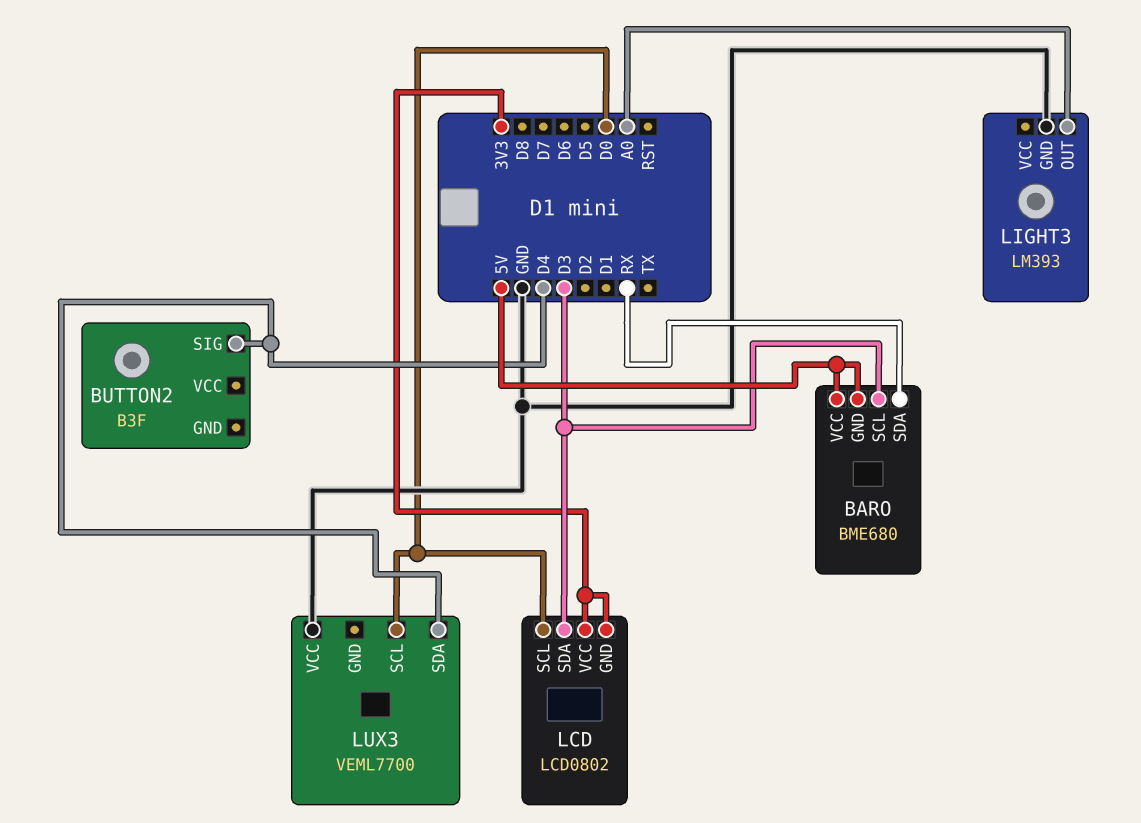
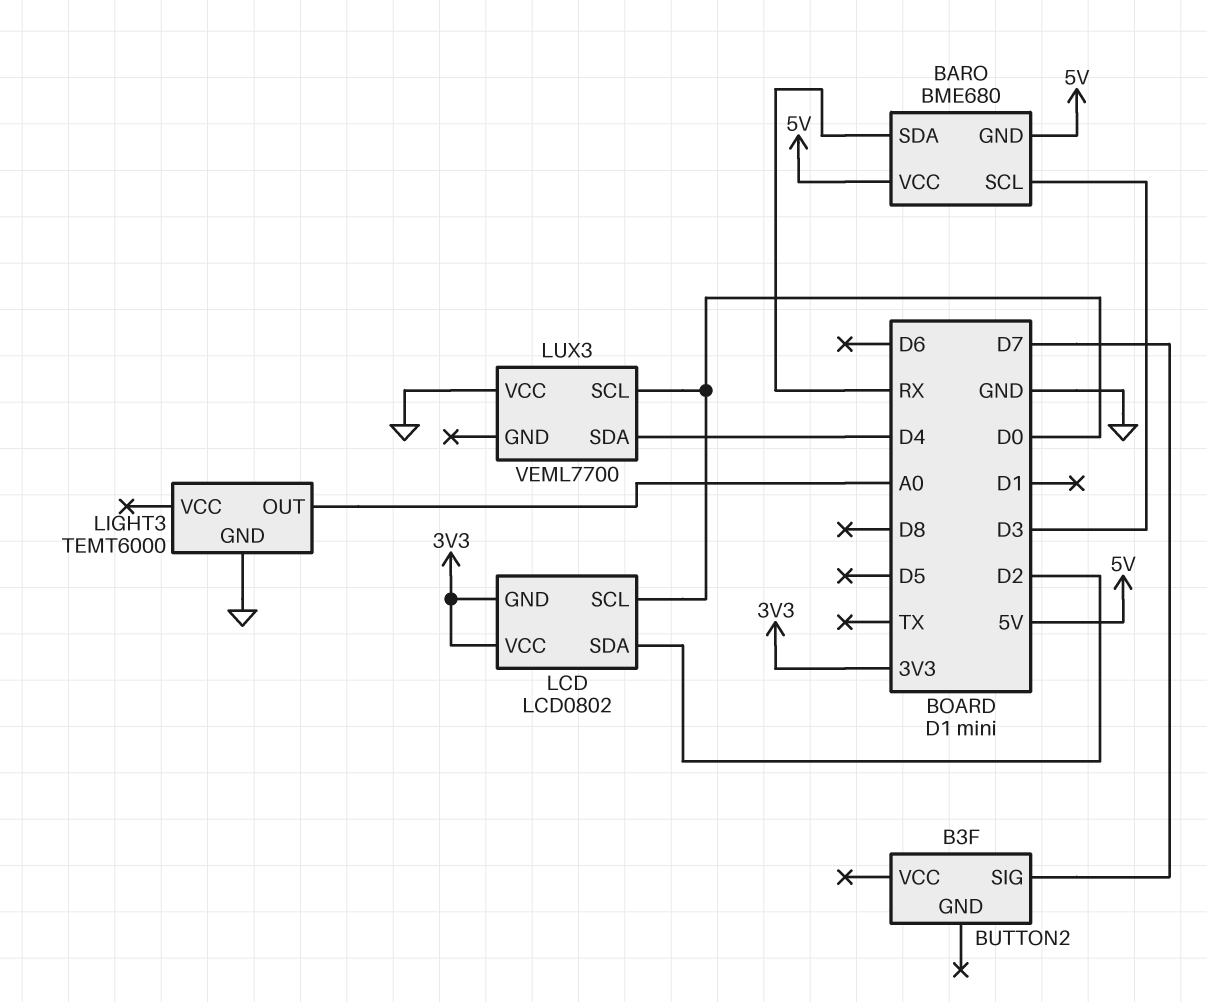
BUTTON2 pin SIG: D4 -> D7
LCD pin SDA: D3 -> D2
LIGHT3: LM393 -> TEMT6000

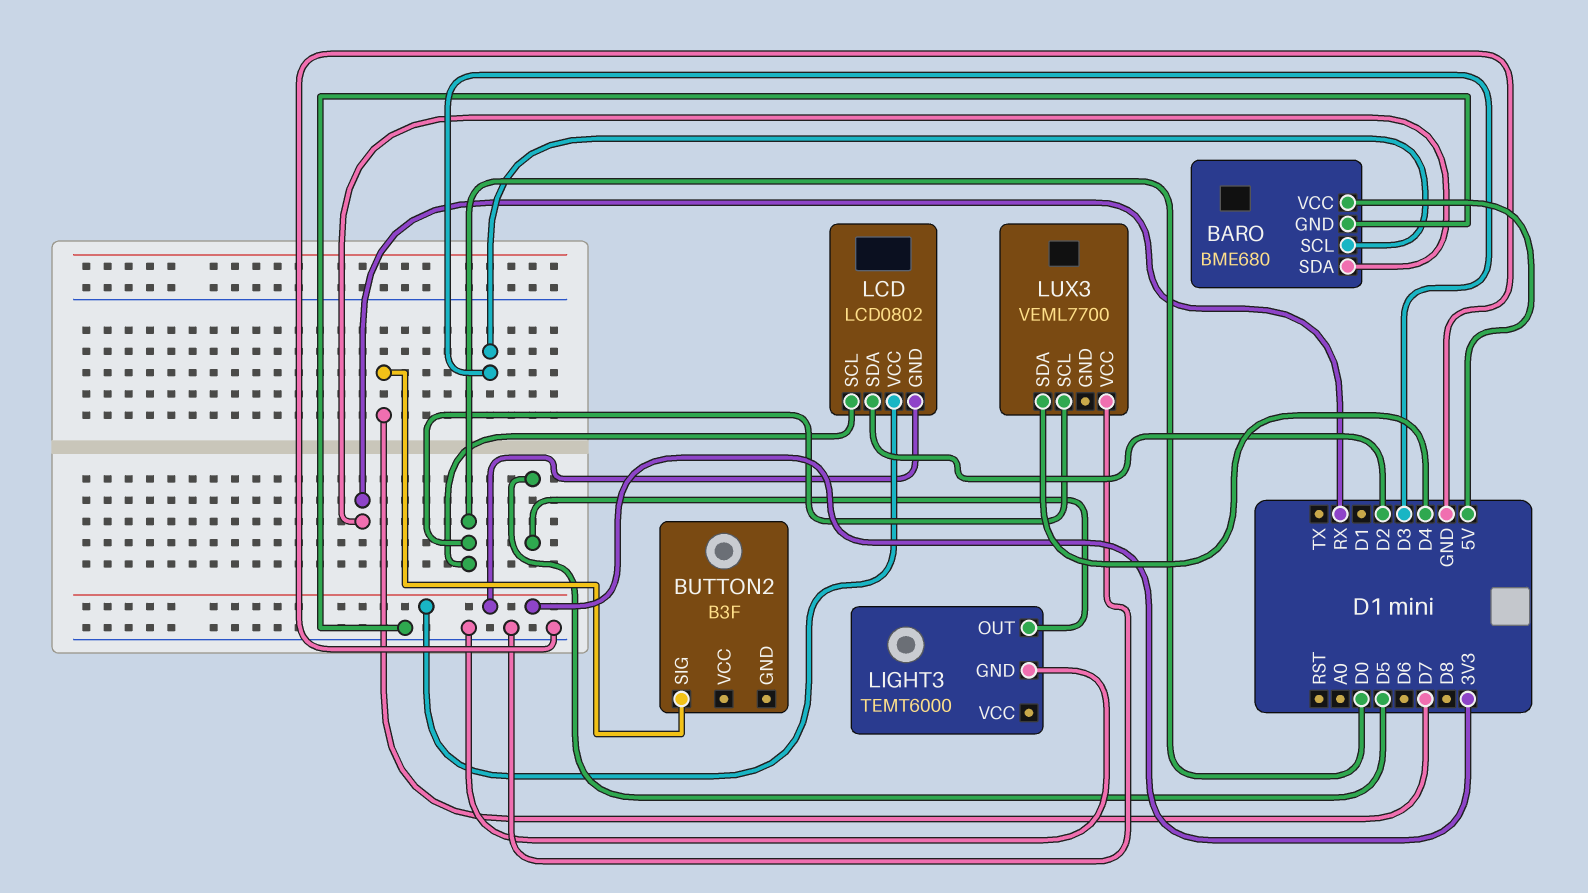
BARO pin GND: 5V -> GND
LIGHT3 pin OUT: A0 -> D5

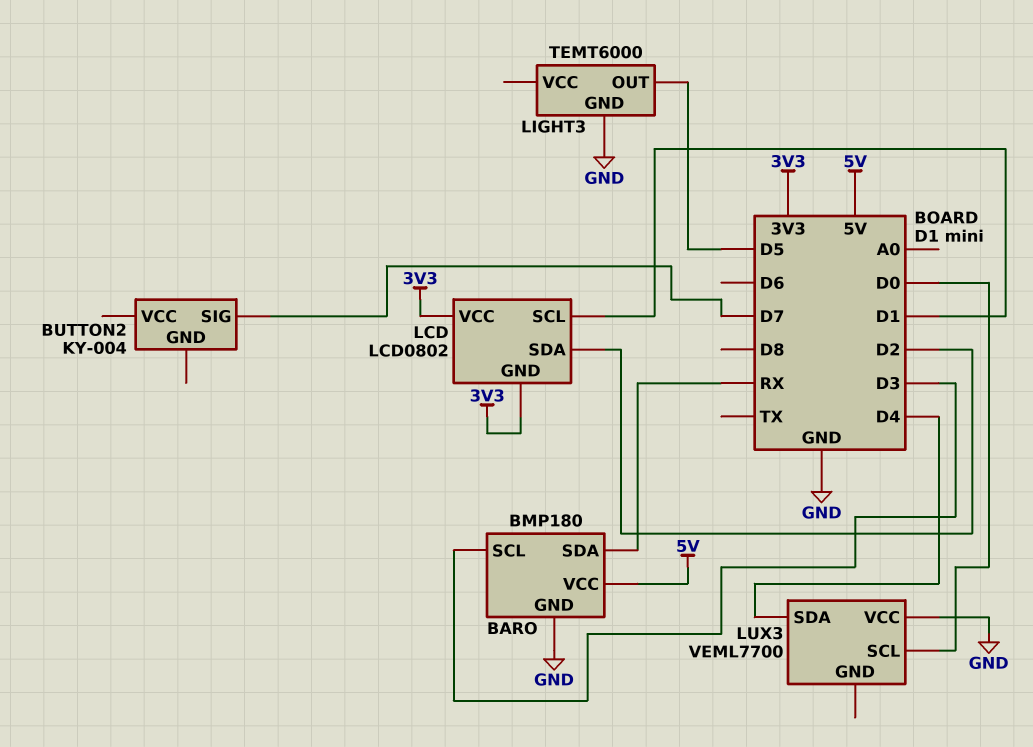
BARO: BME680 -> BMP180
BUTTON2: B3F -> KY-004
LCD pin SCL: D0 -> D1

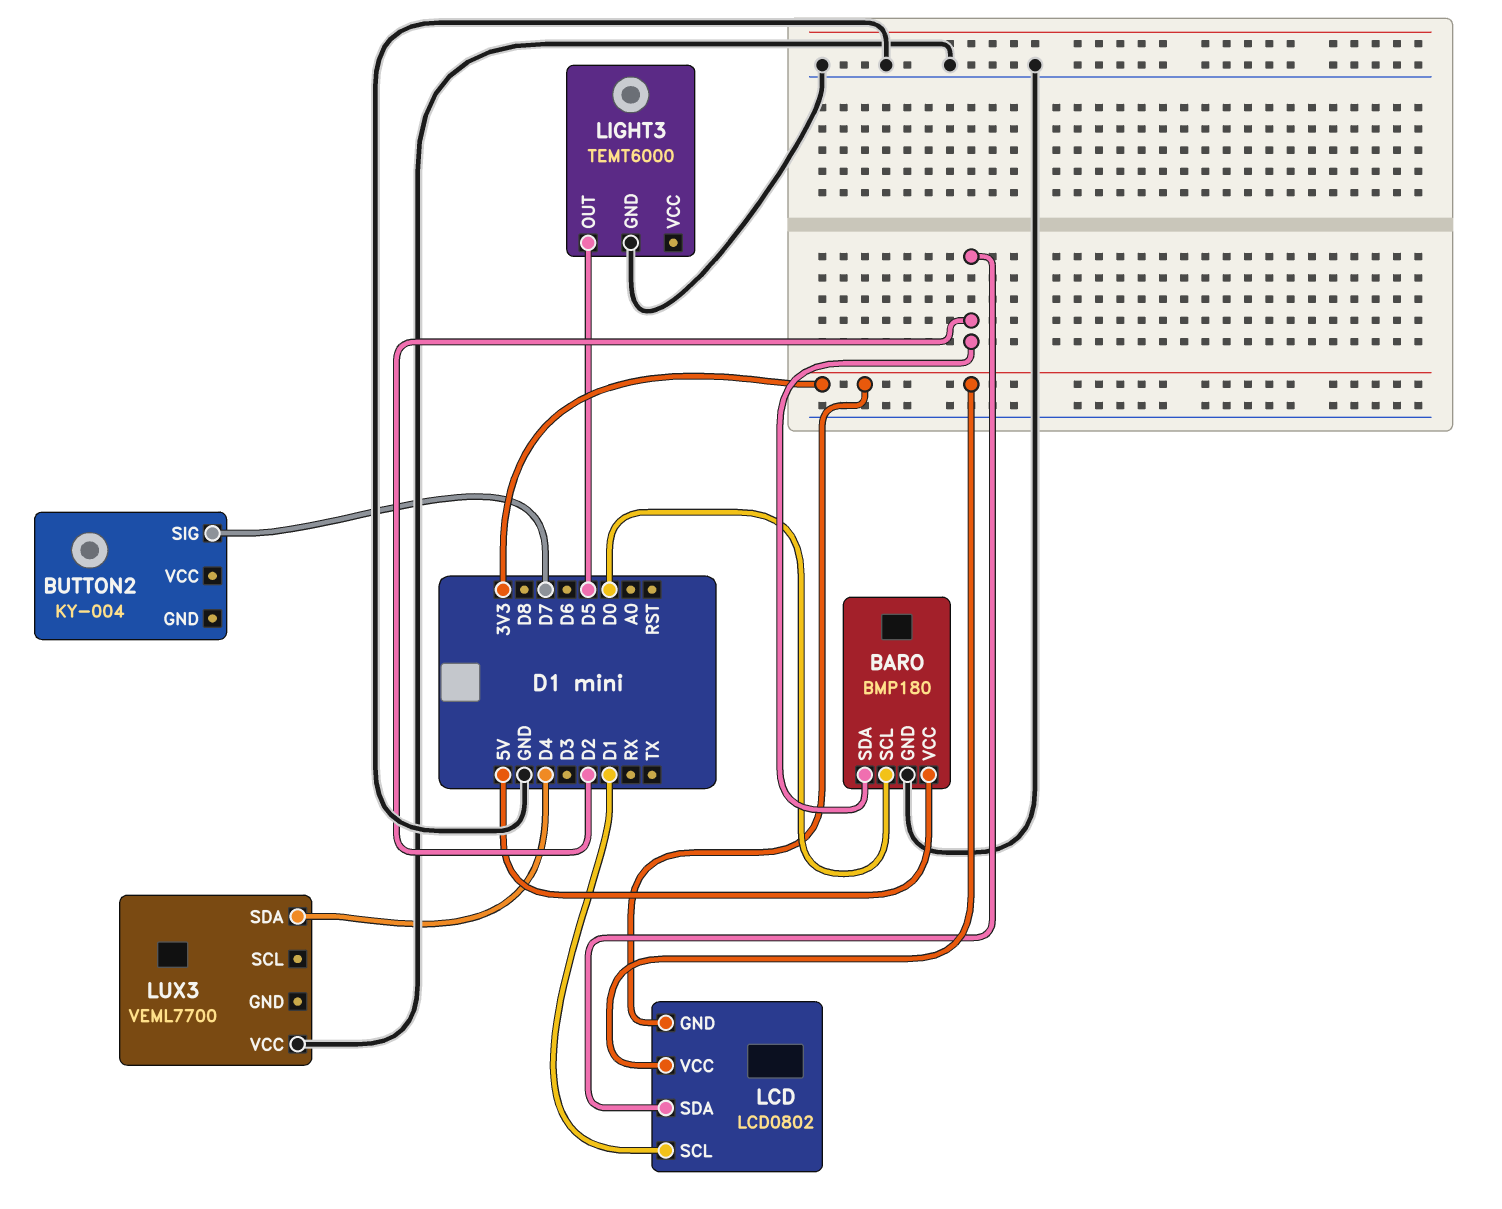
BARO pin SCL: D3 -> D0
BARO pin SDA: RX -> D2
LUX3 pin SCL: D0 -> none

